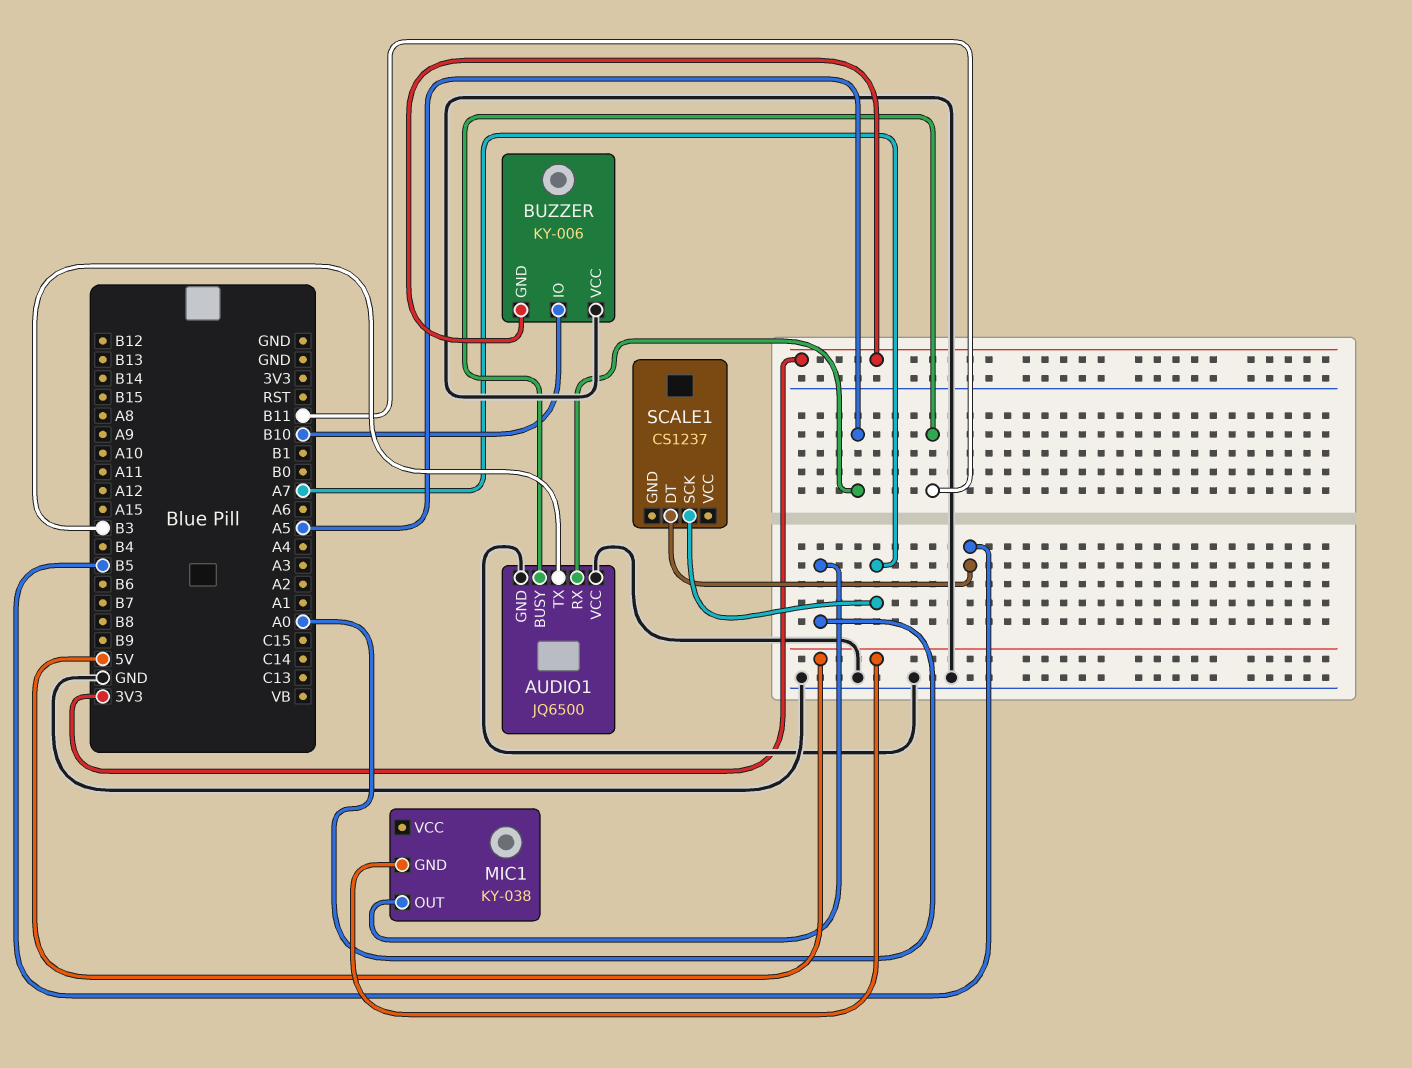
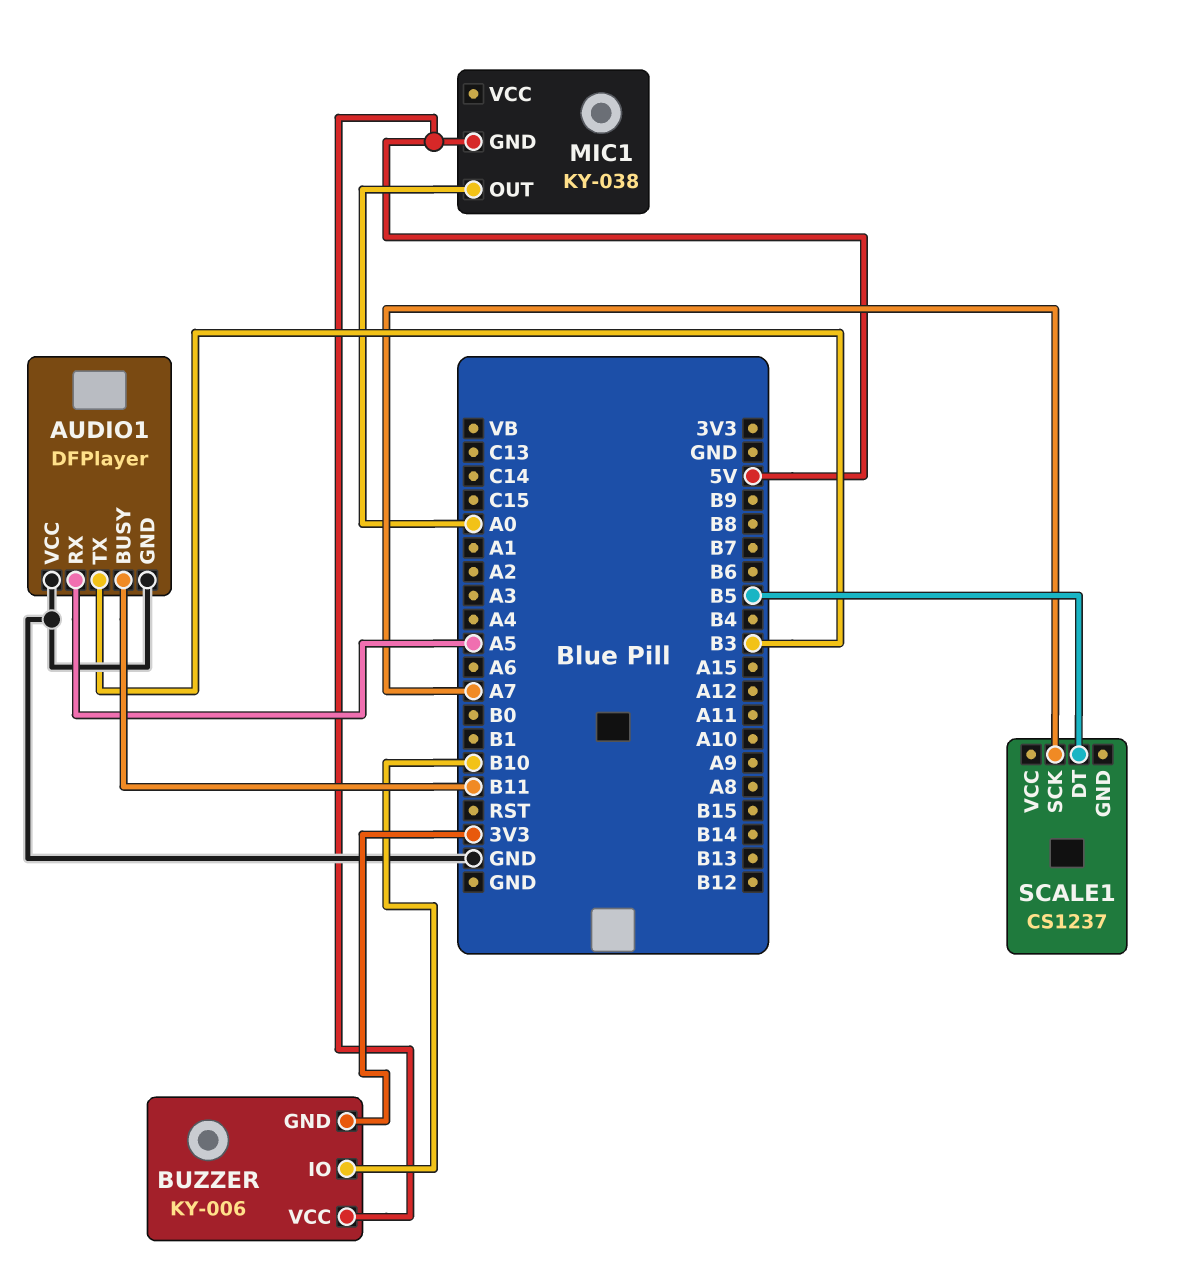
AUDIO1: JQ6500 -> DFPlayer
BUZZER pin VCC: GND -> 5V

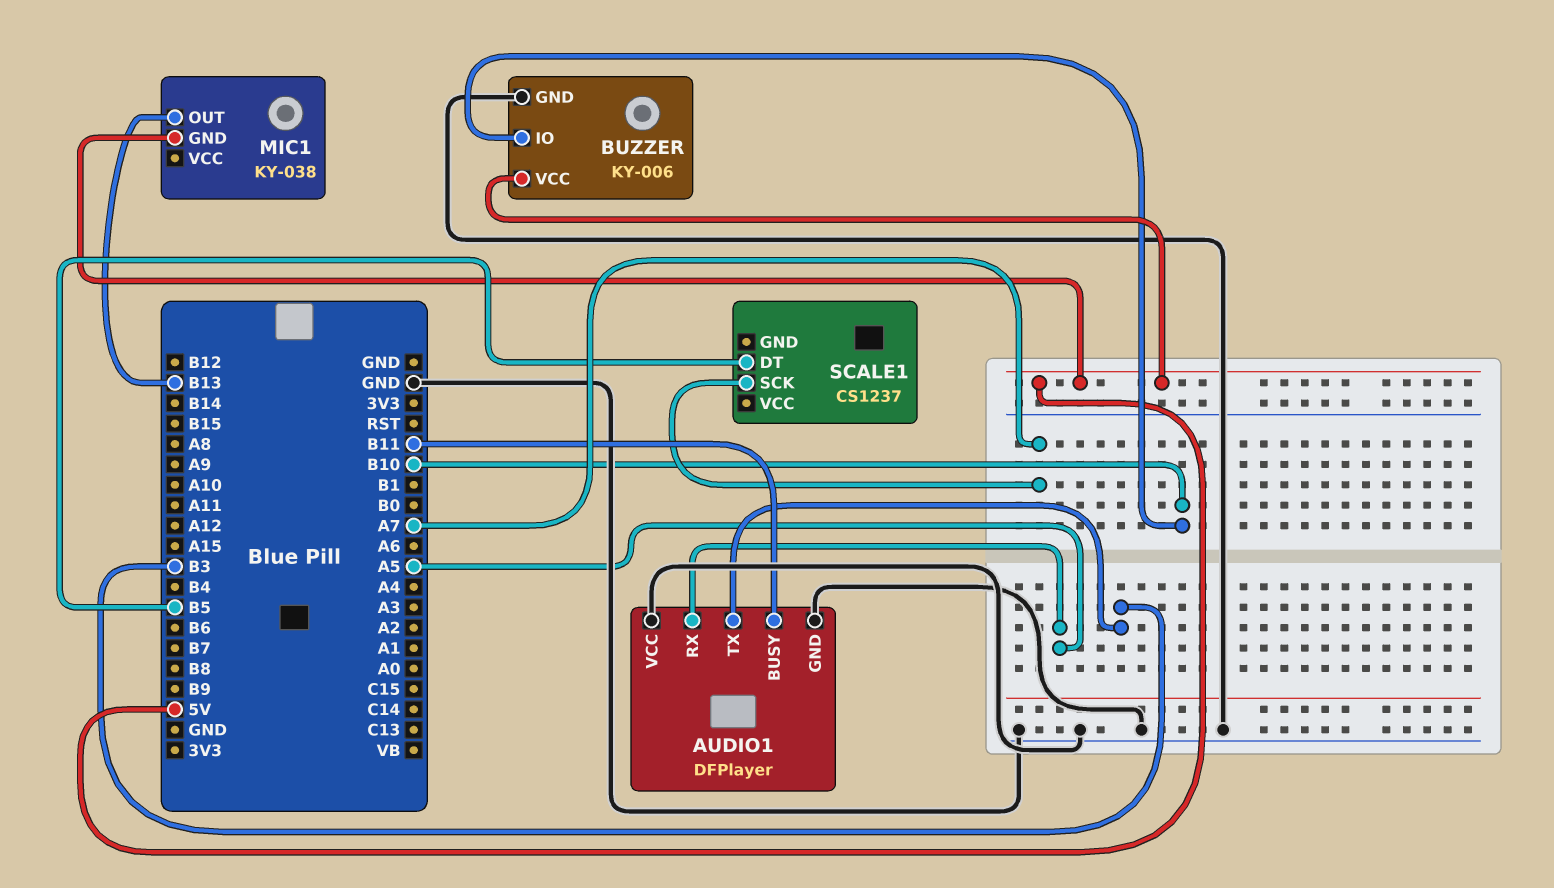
BUZZER pin GND: 3V3 -> GND
MIC1 pin OUT: A0 -> B13

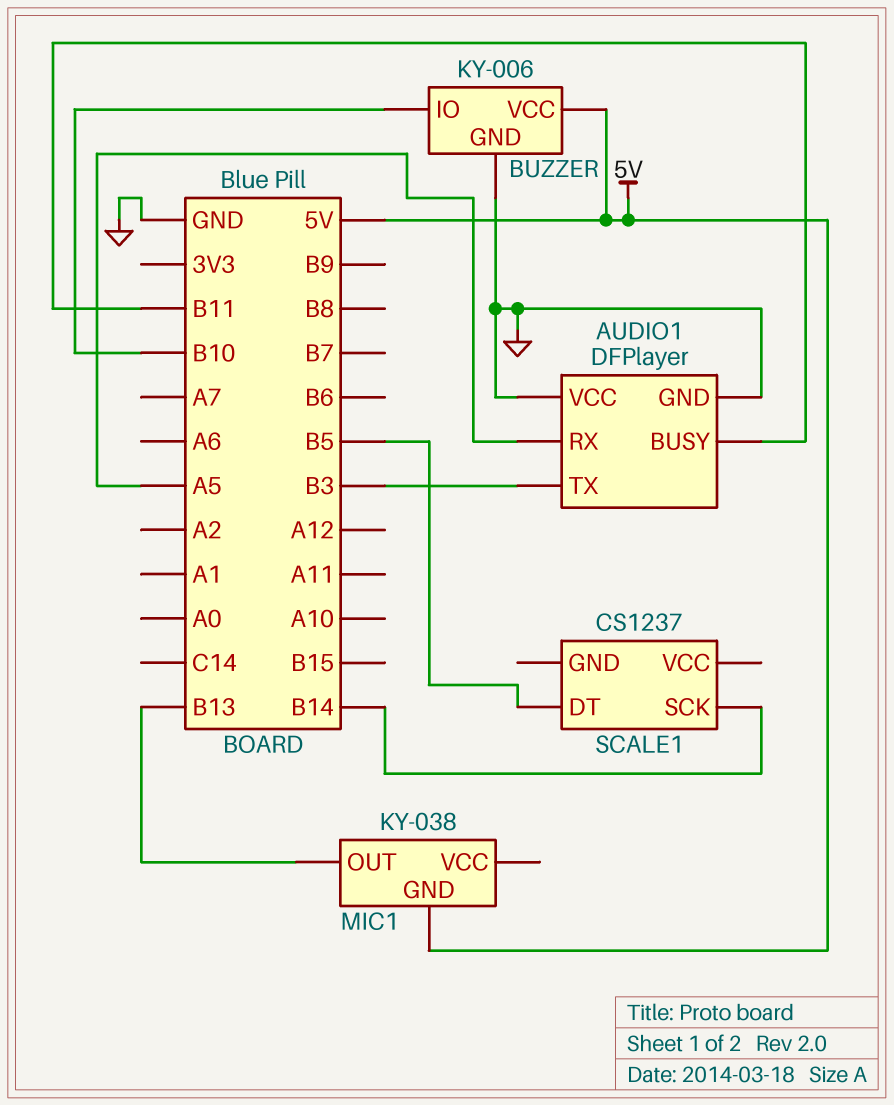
SCALE1 pin SCK: A7 -> B14

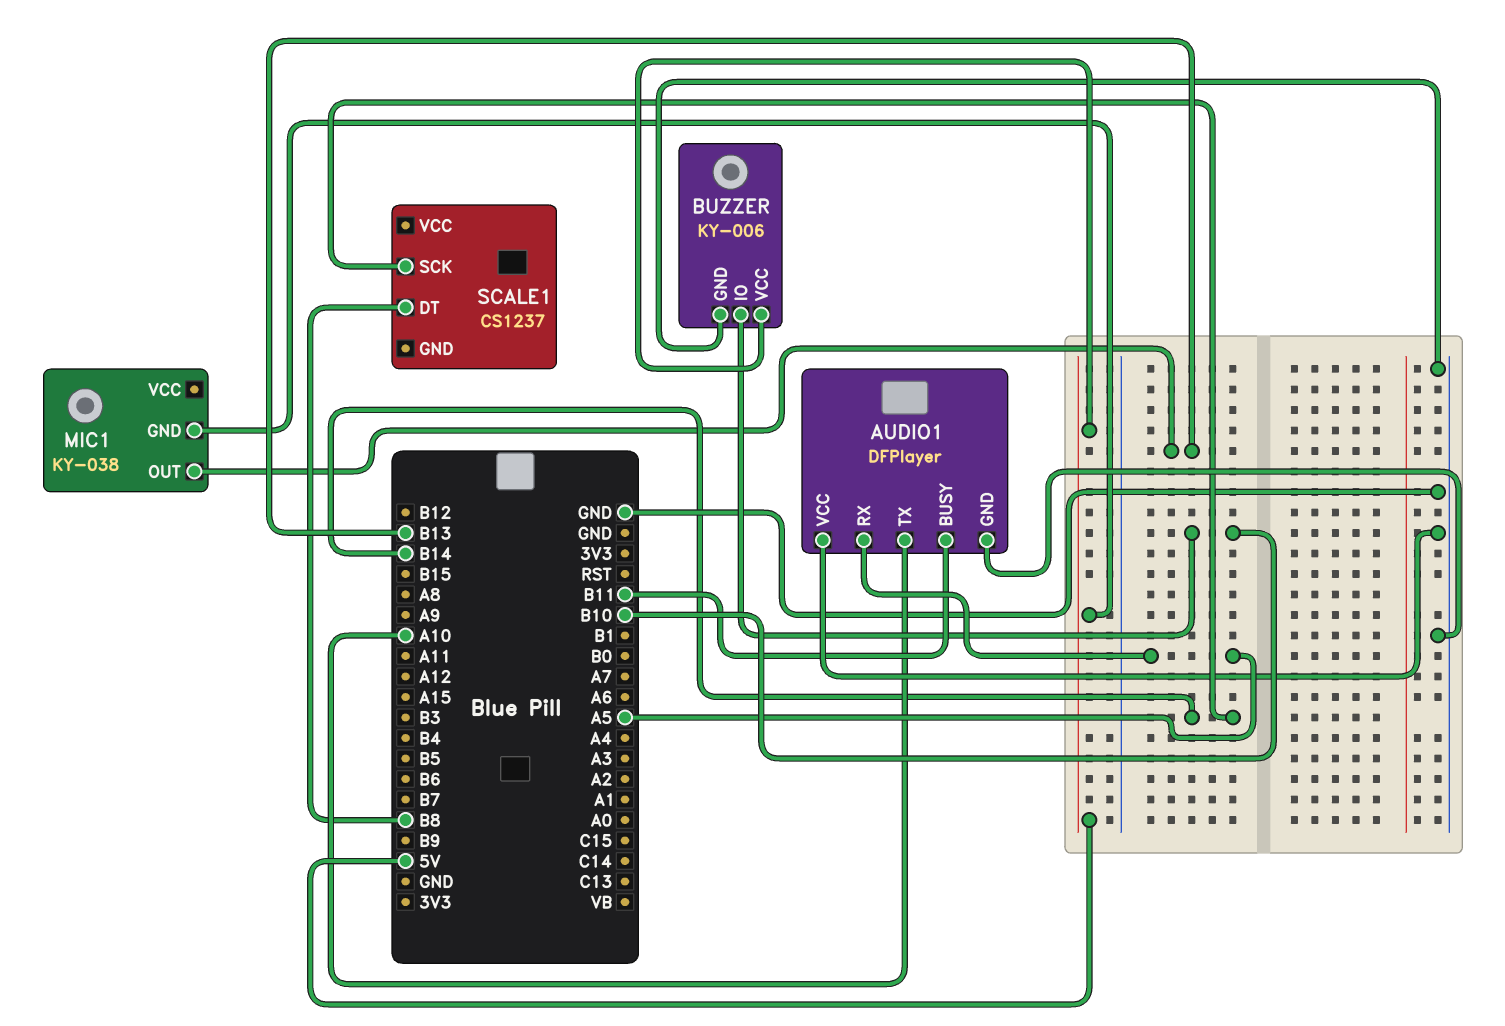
AUDIO1 pin TX: B3 -> A10
SCALE1 pin DT: B5 -> B8

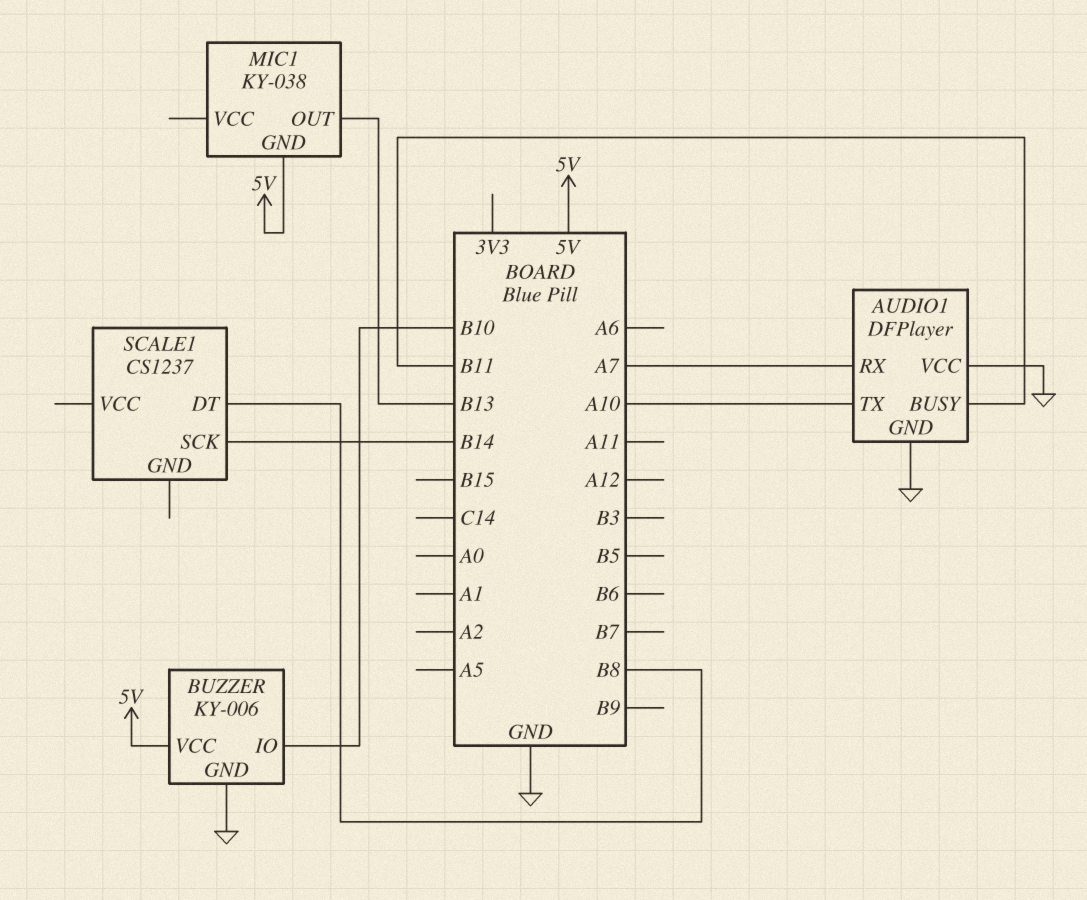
AUDIO1 pin RX: A5 -> A7

